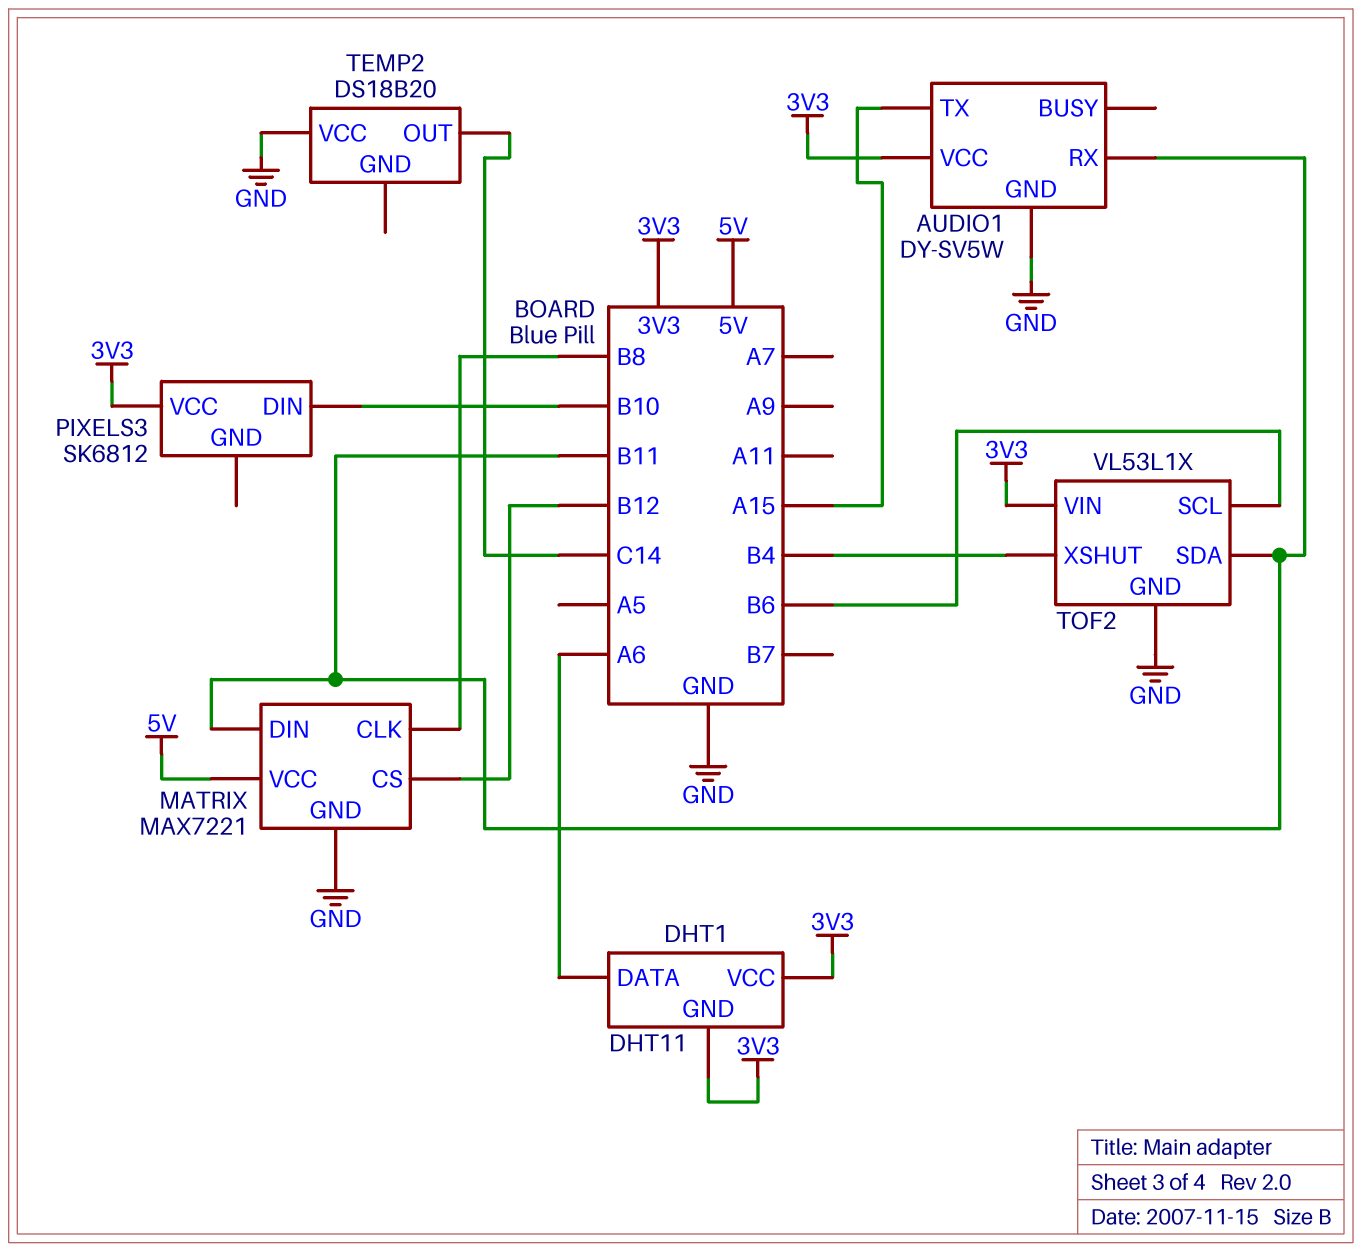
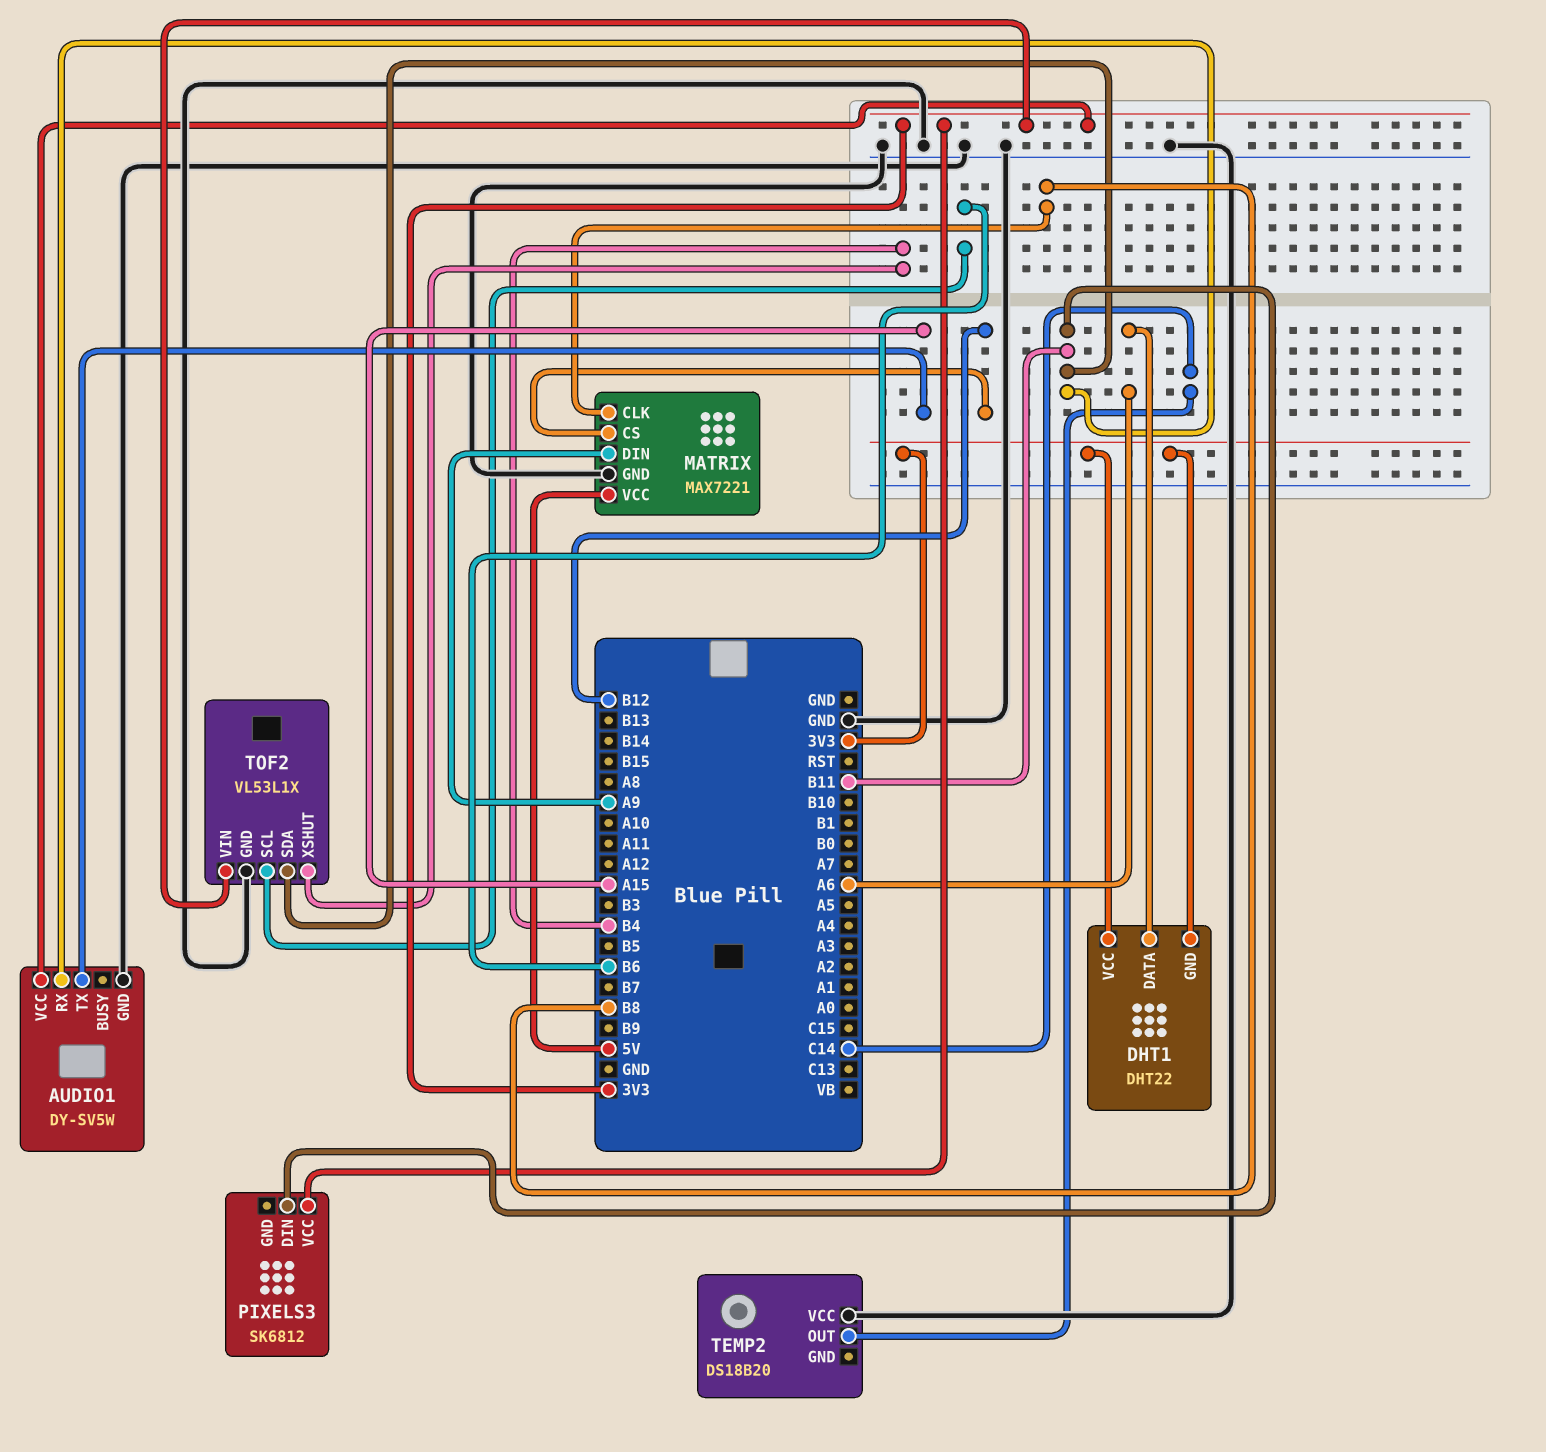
DHT1: DHT11 -> DHT22
MATRIX pin DIN: B11 -> A9
PIXELS3 pin DIN: B10 -> B11

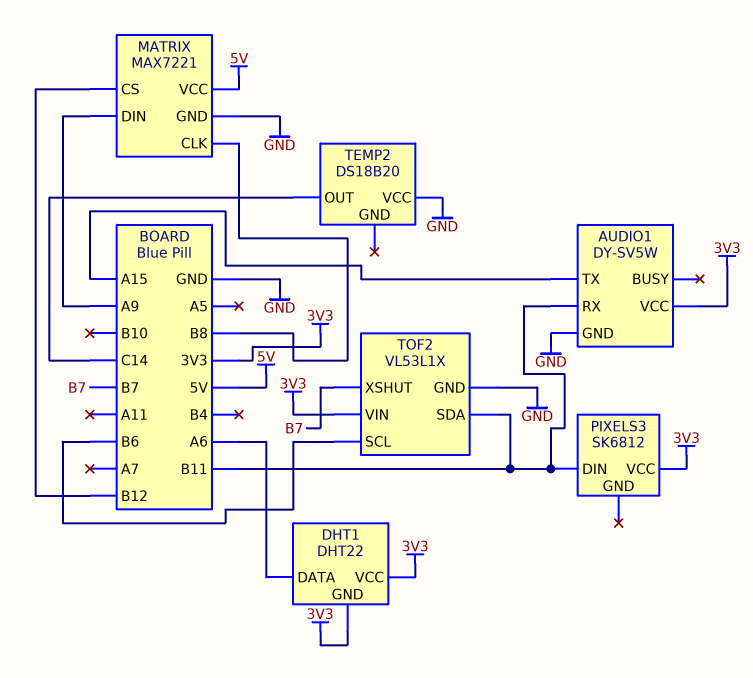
TOF2 pin XSHUT: B4 -> B7

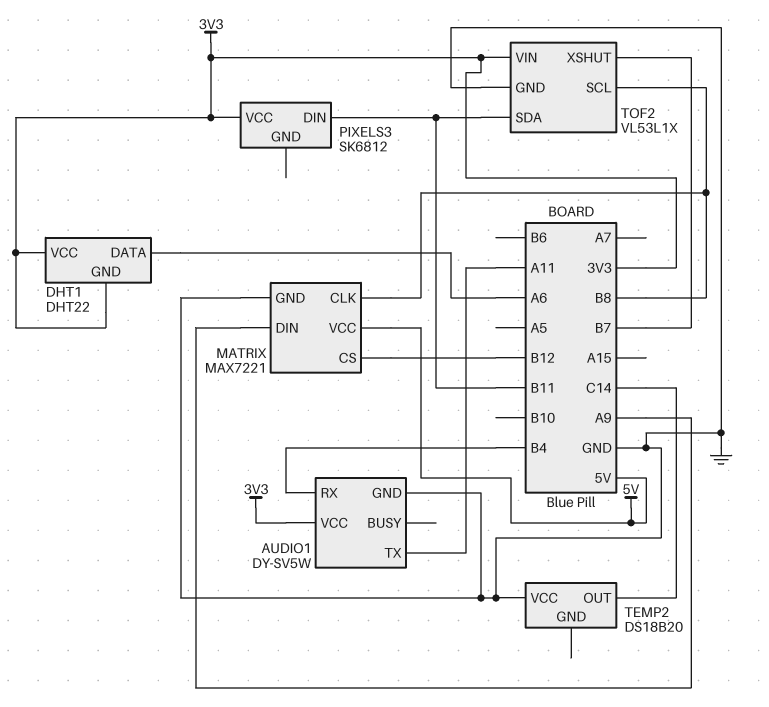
AUDIO1 pin RX: B11 -> B4
AUDIO1 pin TX: A15 -> A11
TOF2 pin SCL: B6 -> B8

